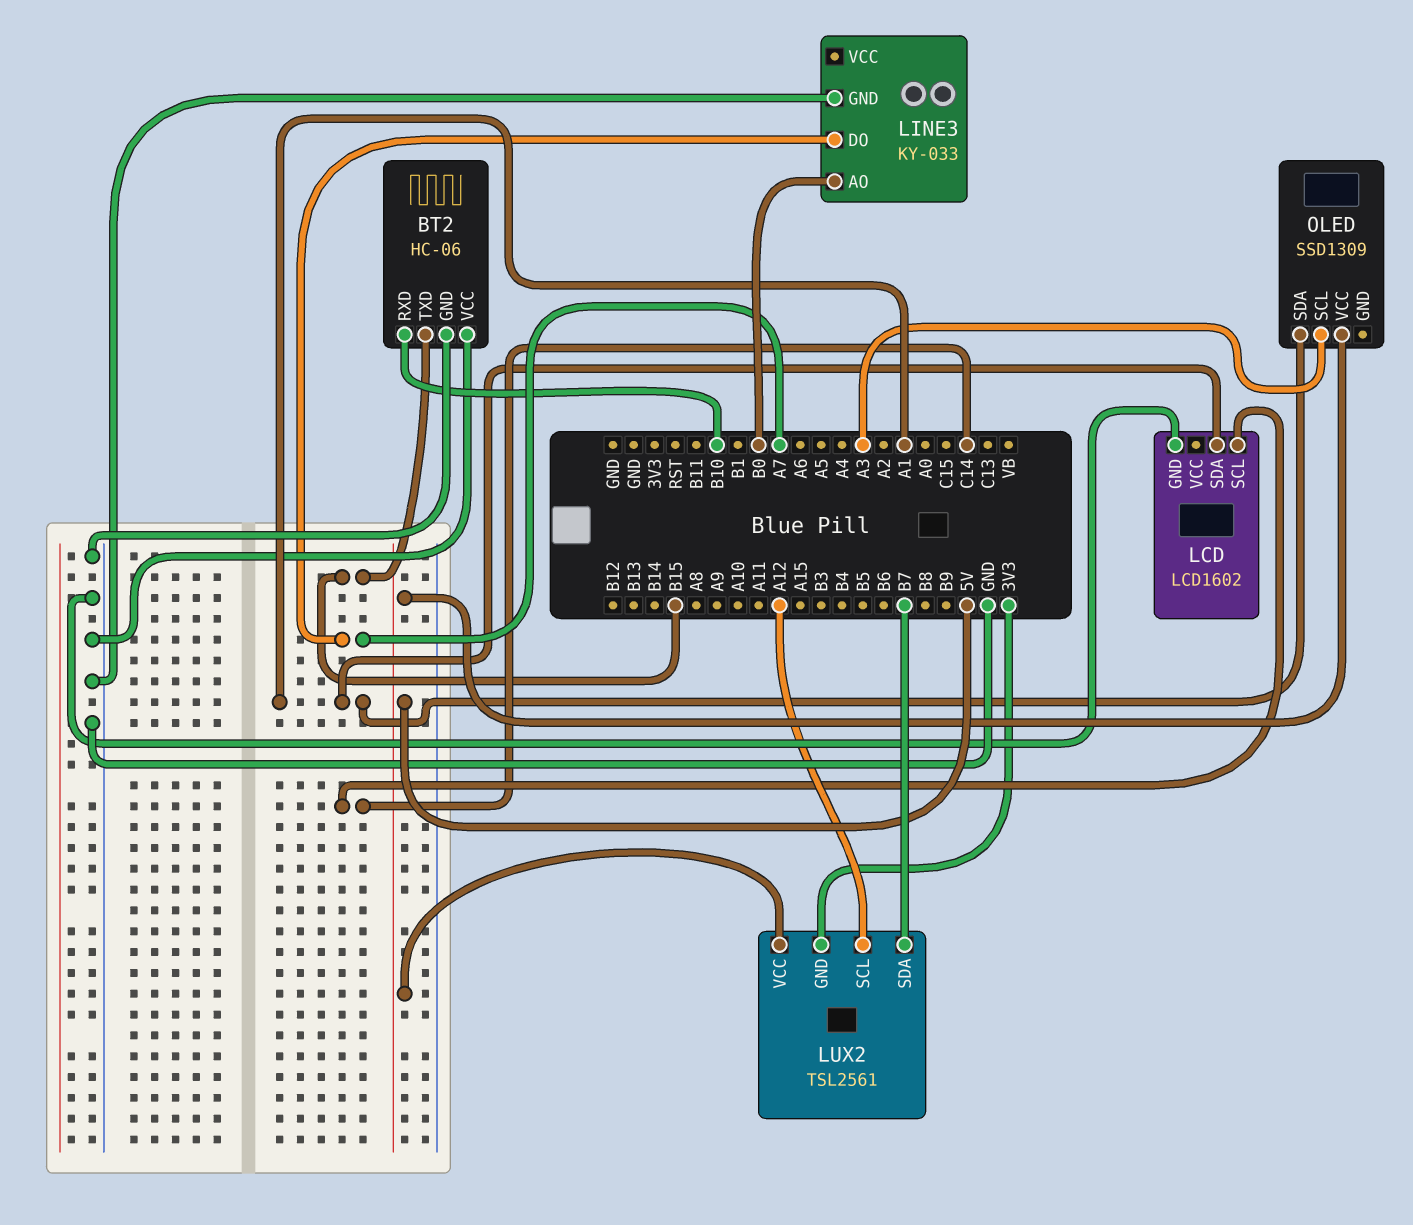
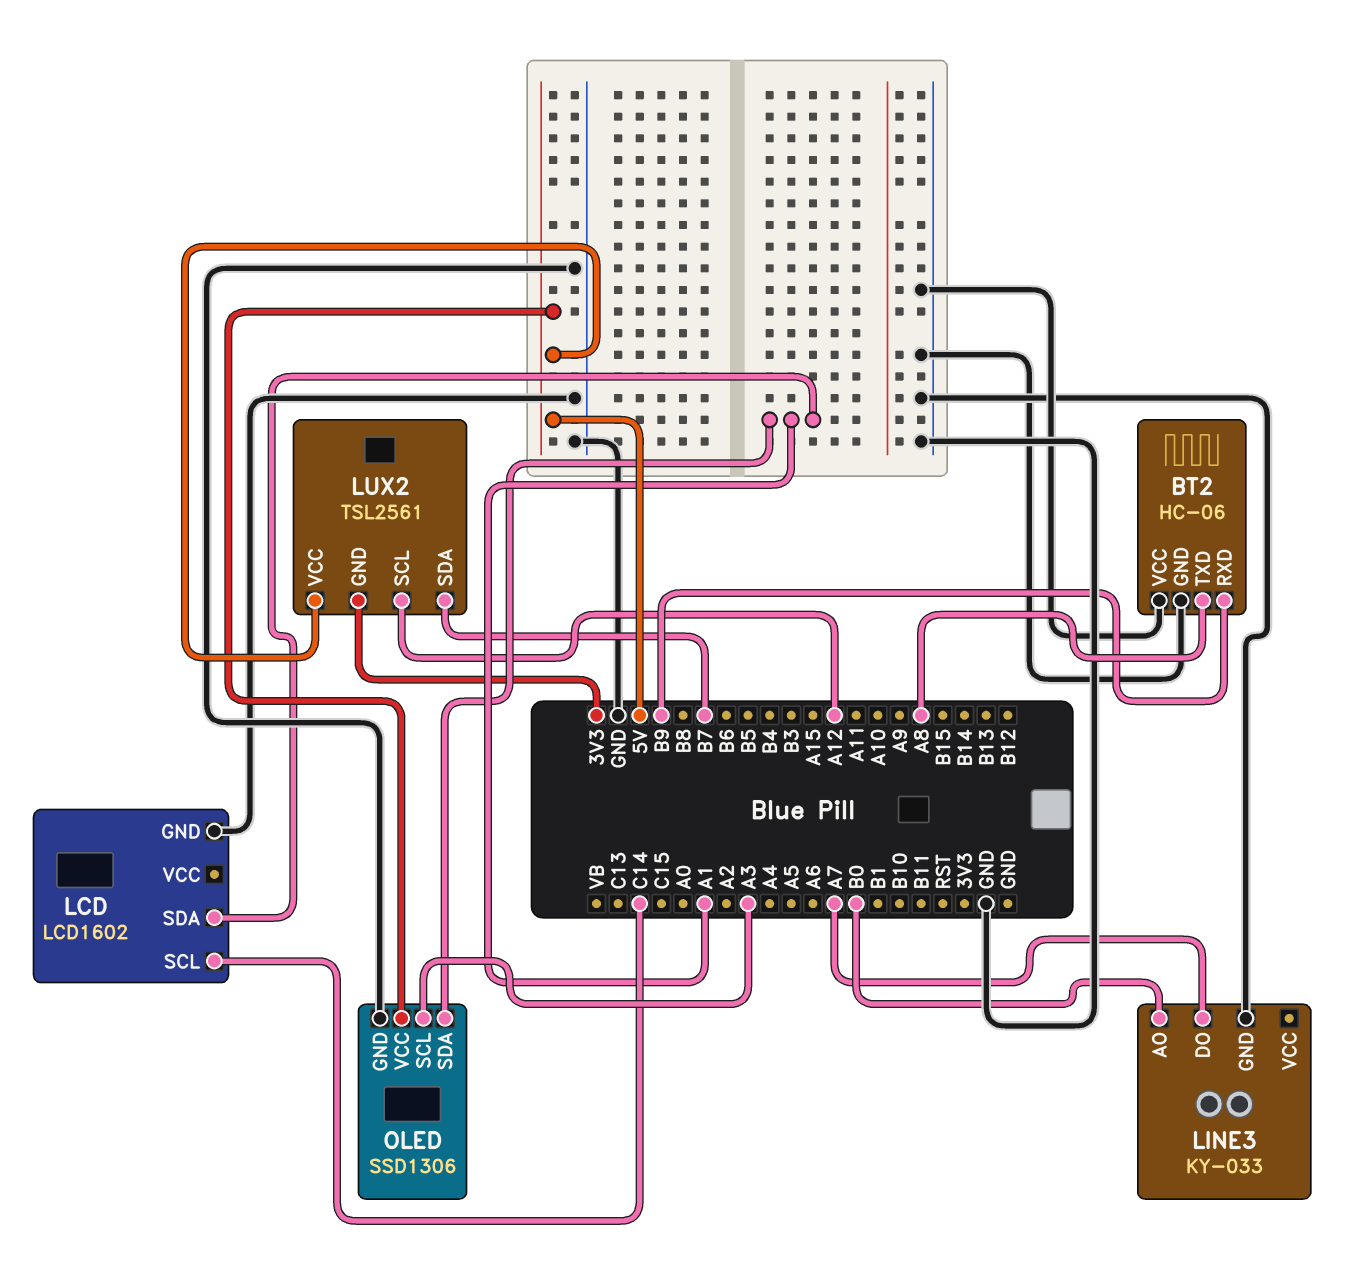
BT2 pin RXD: B10 -> B9
BT2 pin TXD: B15 -> A8
OLED: SSD1309 -> SSD1306
OLED pin GND: none -> GND

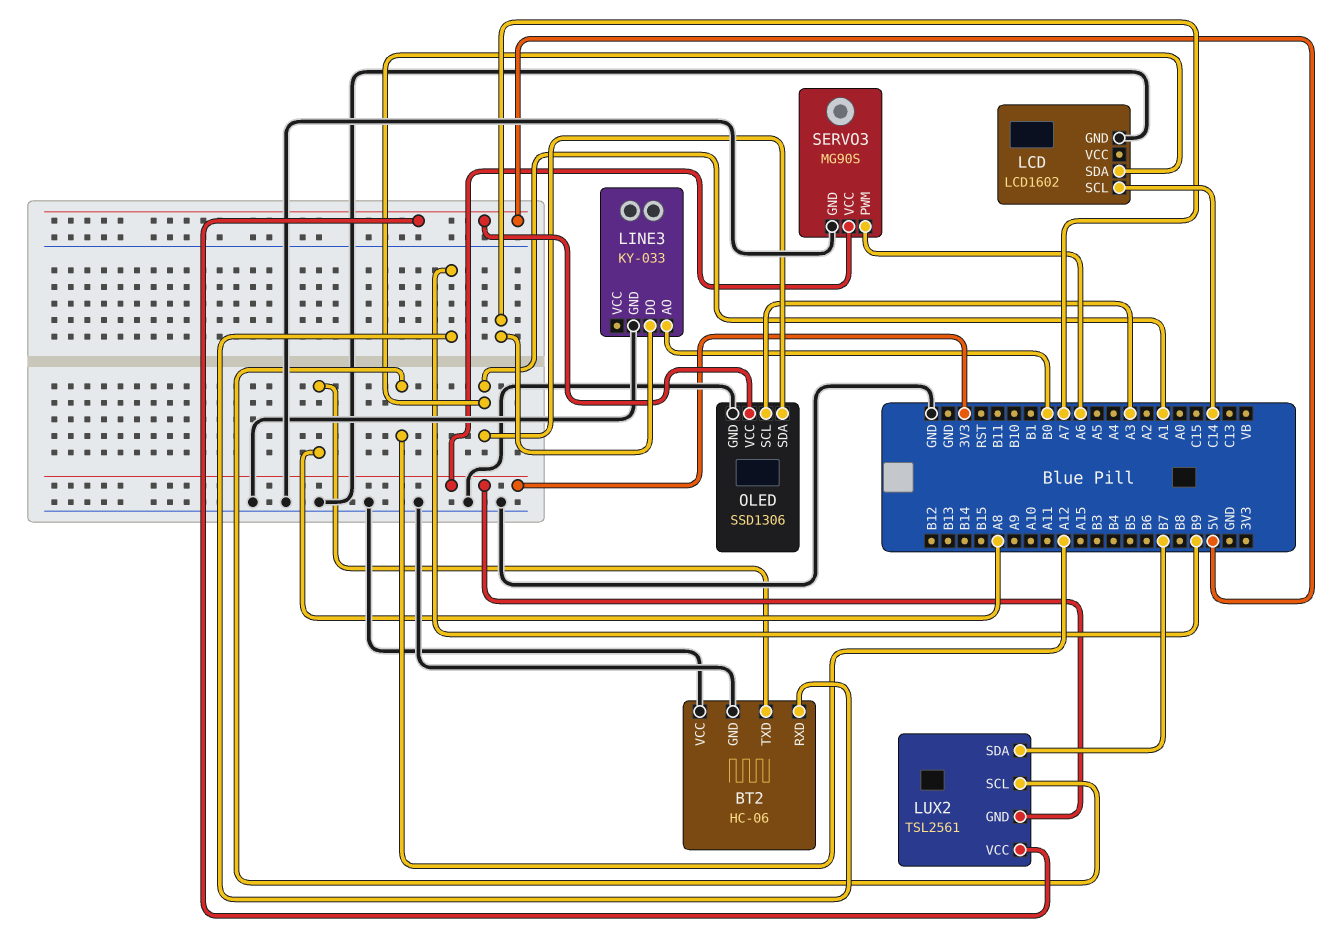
SERVO3: none -> MG90S
SERVO3 pin GND: none -> GND
SERVO3 pin PWM: none -> A6
SERVO3 pin VCC: none -> 3V3

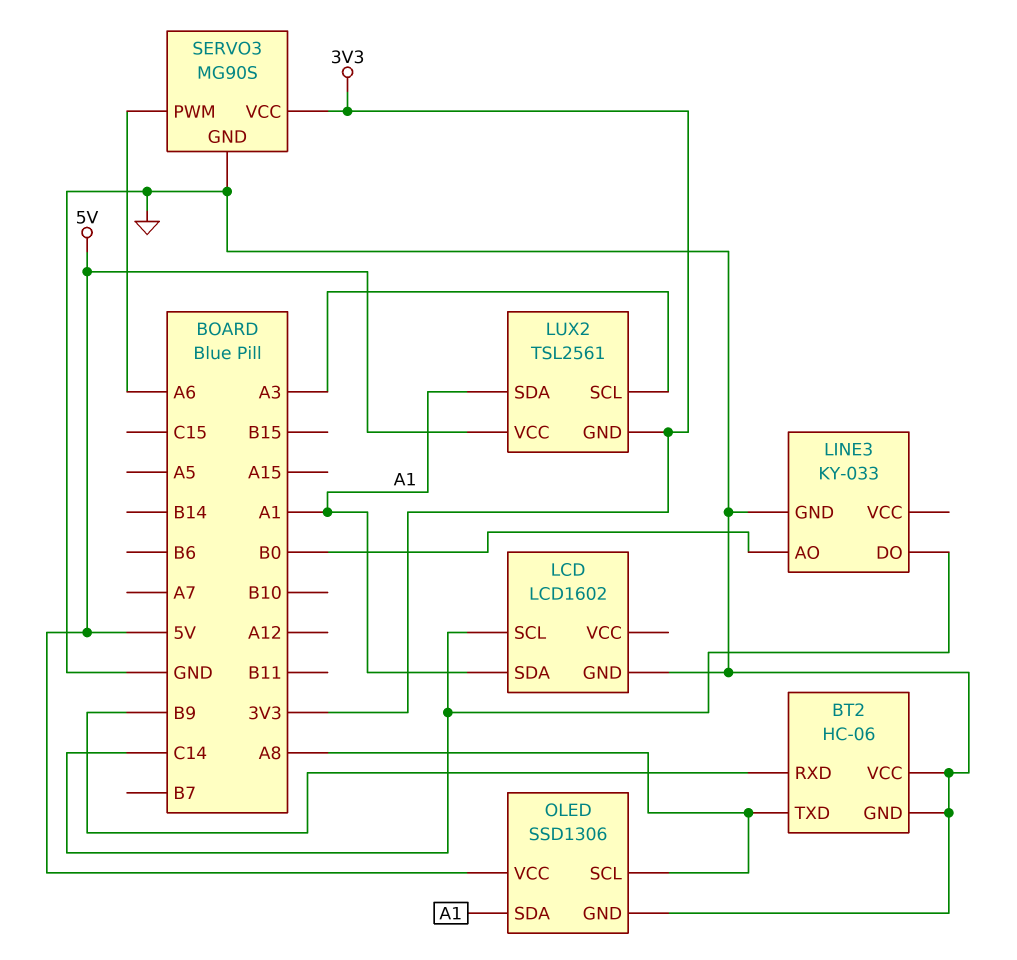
LINE3 pin DO: A7 -> C14
LUX2 pin SCL: A12 -> A3
LUX2 pin SDA: B7 -> A1
OLED pin SCL: A3 -> A8

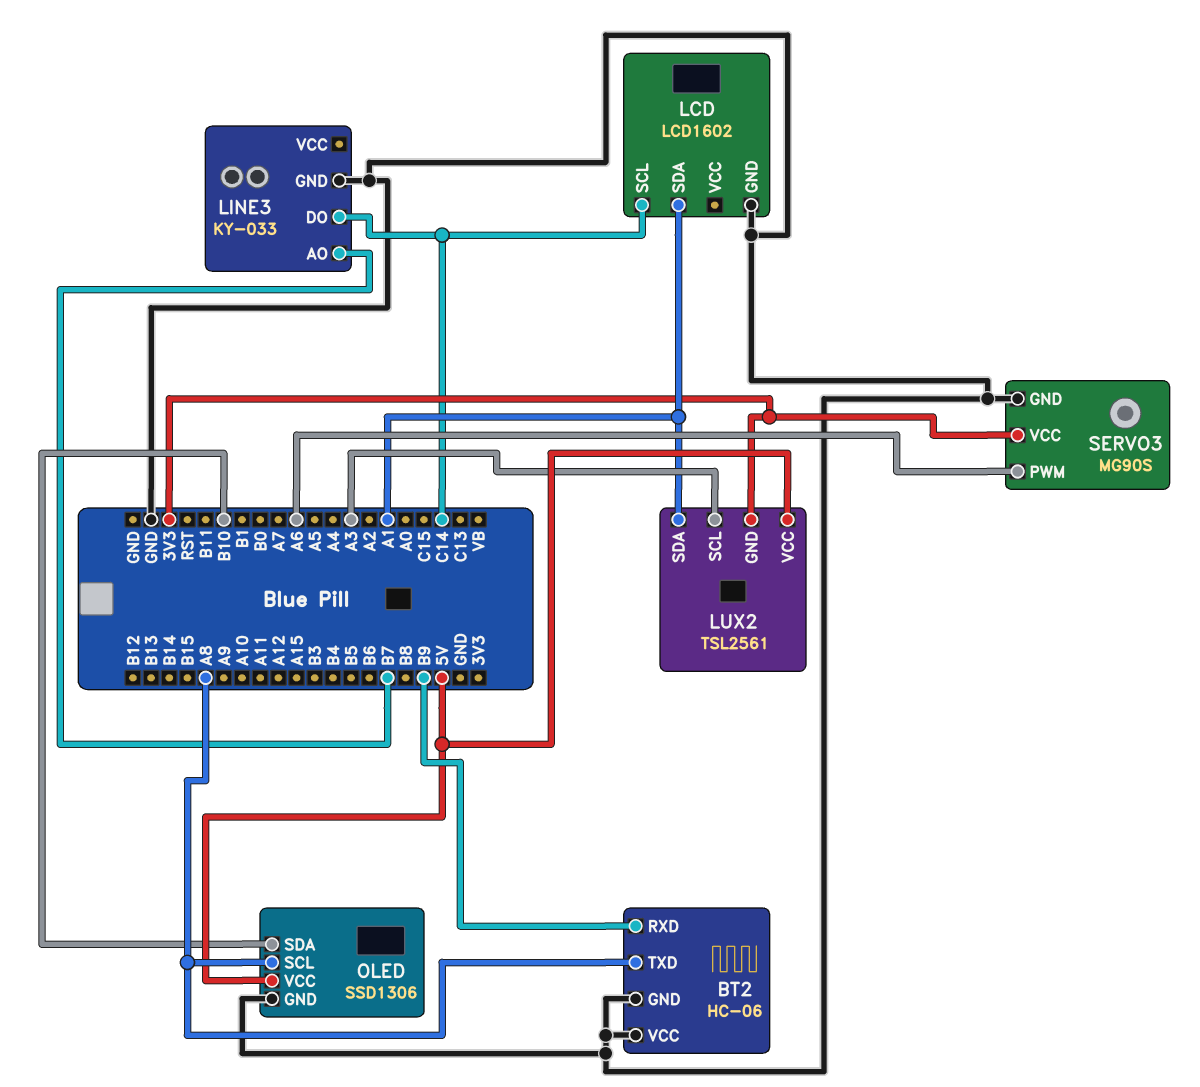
LINE3 pin AO: B0 -> B7
OLED pin SDA: A1 -> B10

